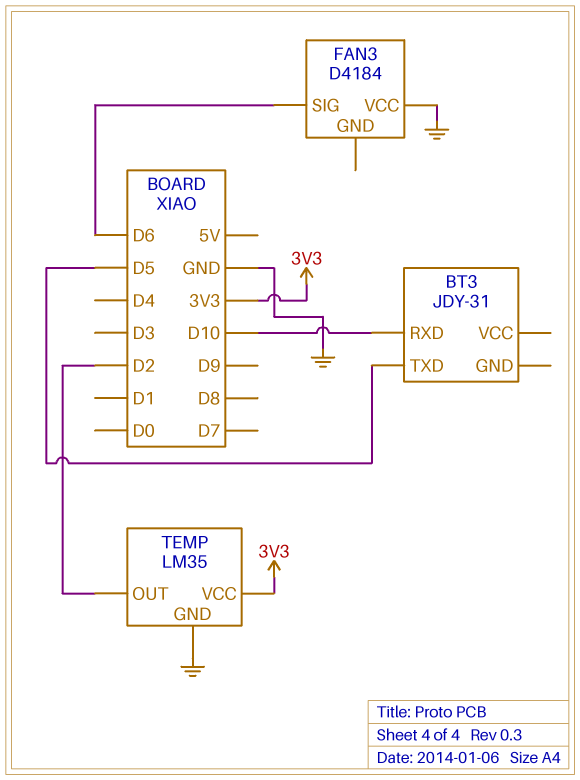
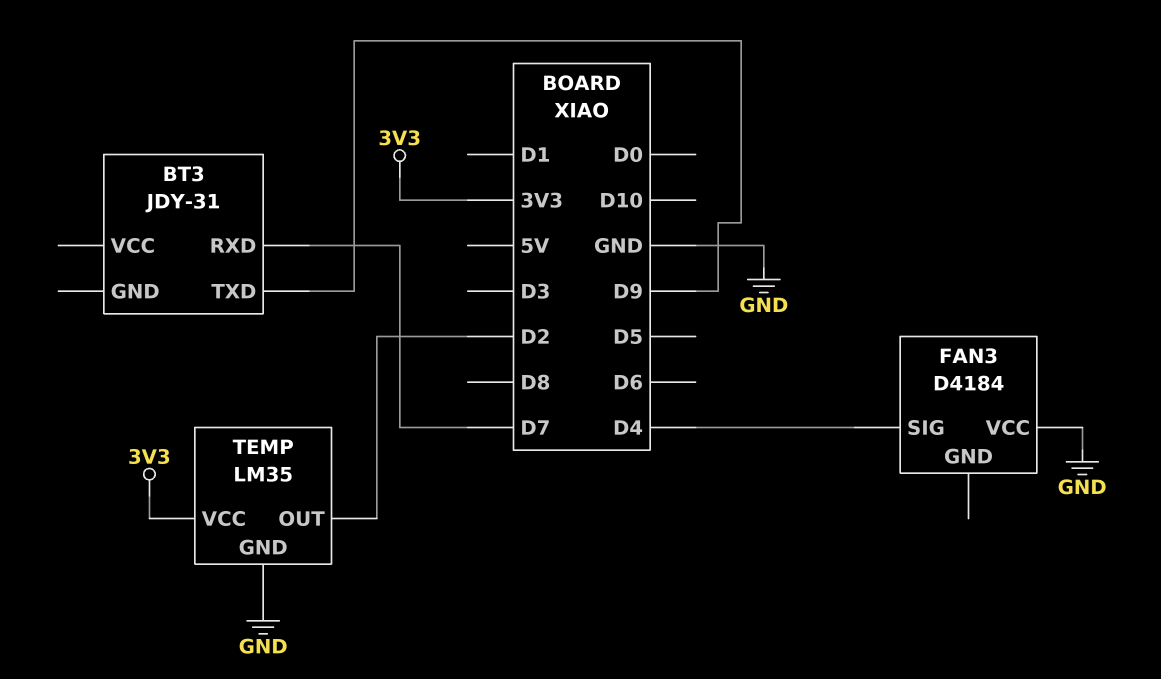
BT3 pin RXD: D10 -> D7
BT3 pin TXD: D5 -> D9
FAN3 pin SIG: D6 -> D4

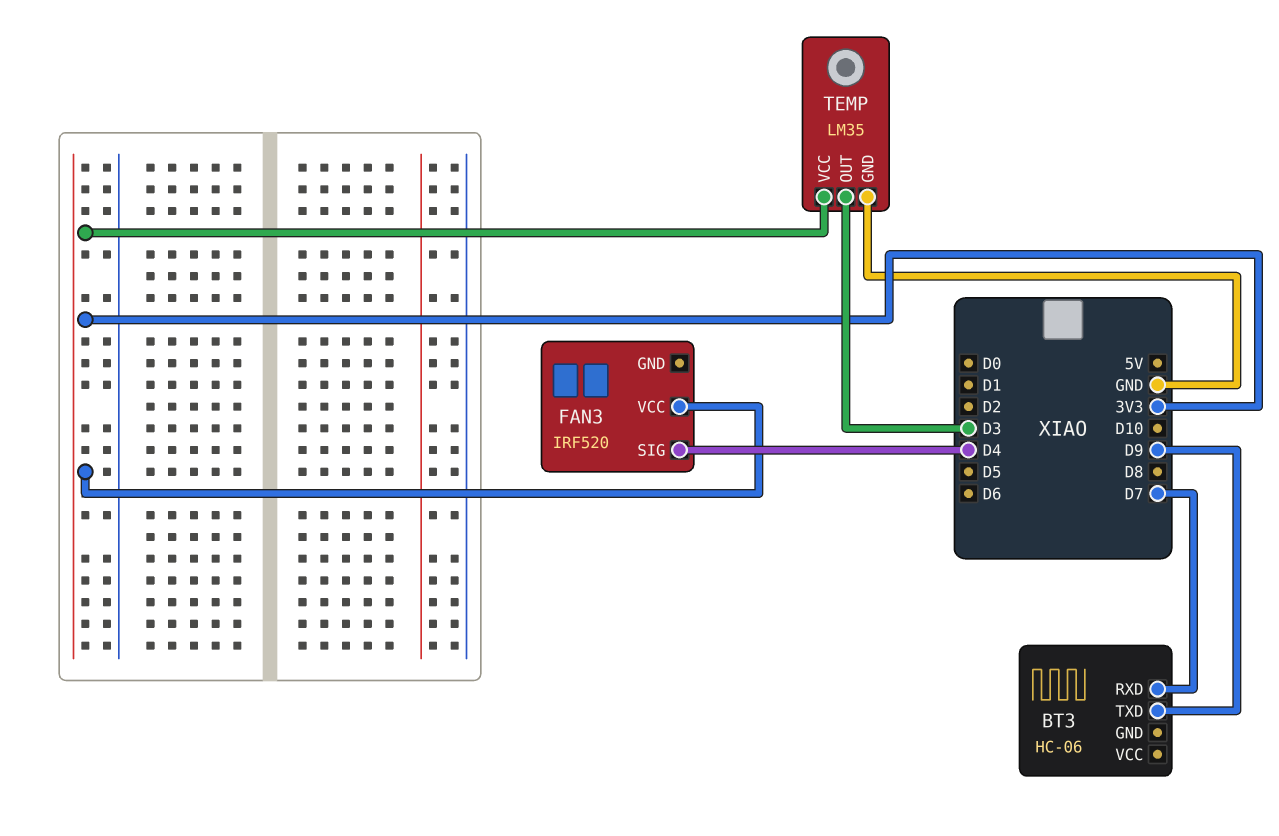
BT3: JDY-31 -> HC-06
FAN3: D4184 -> IRF520
FAN3 pin VCC: GND -> 3V3
TEMP pin OUT: D2 -> D3

